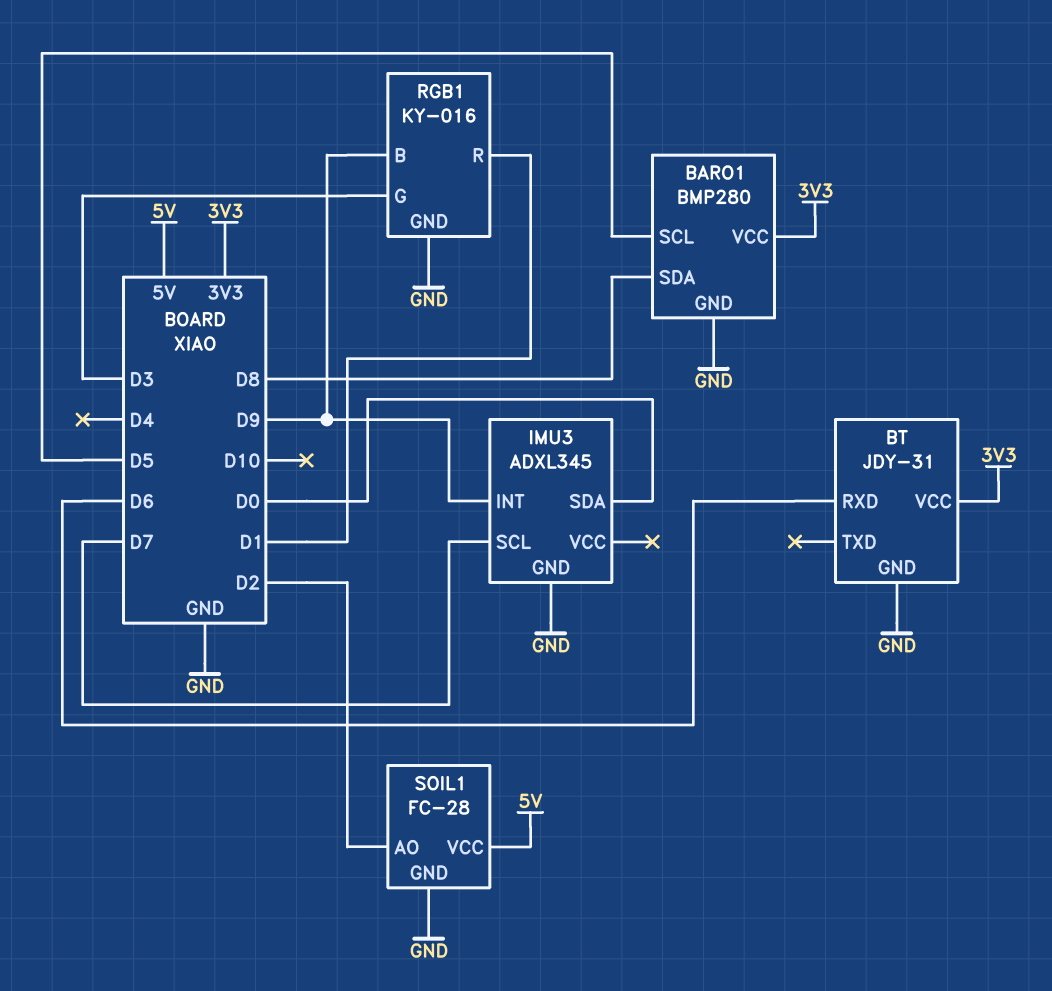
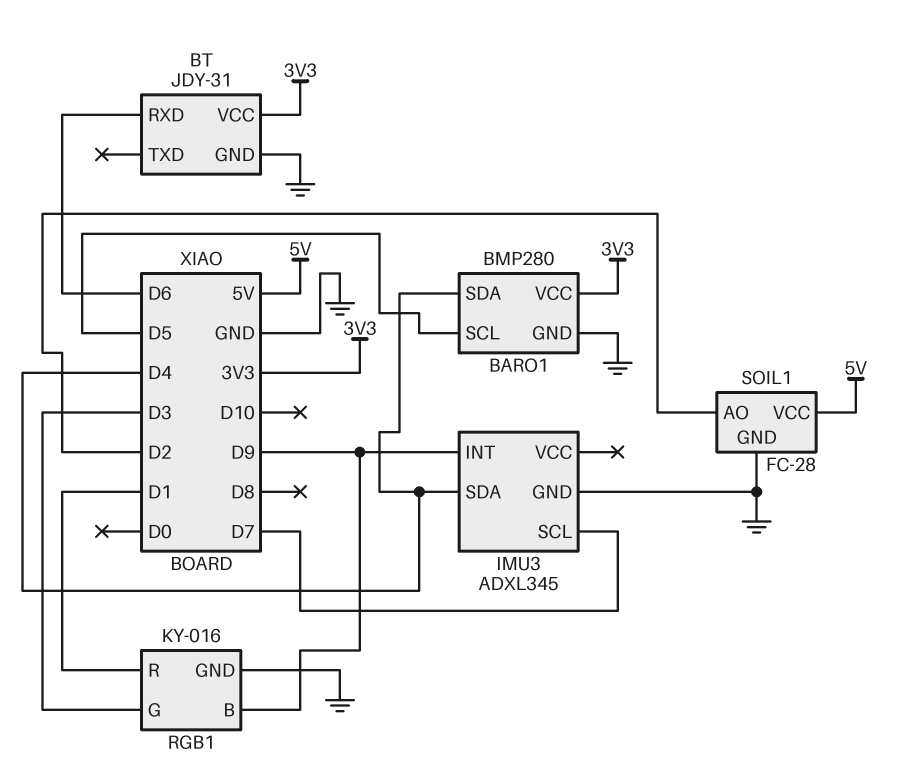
BARO1 pin SDA: D8 -> D4
IMU3 pin SDA: D0 -> D4

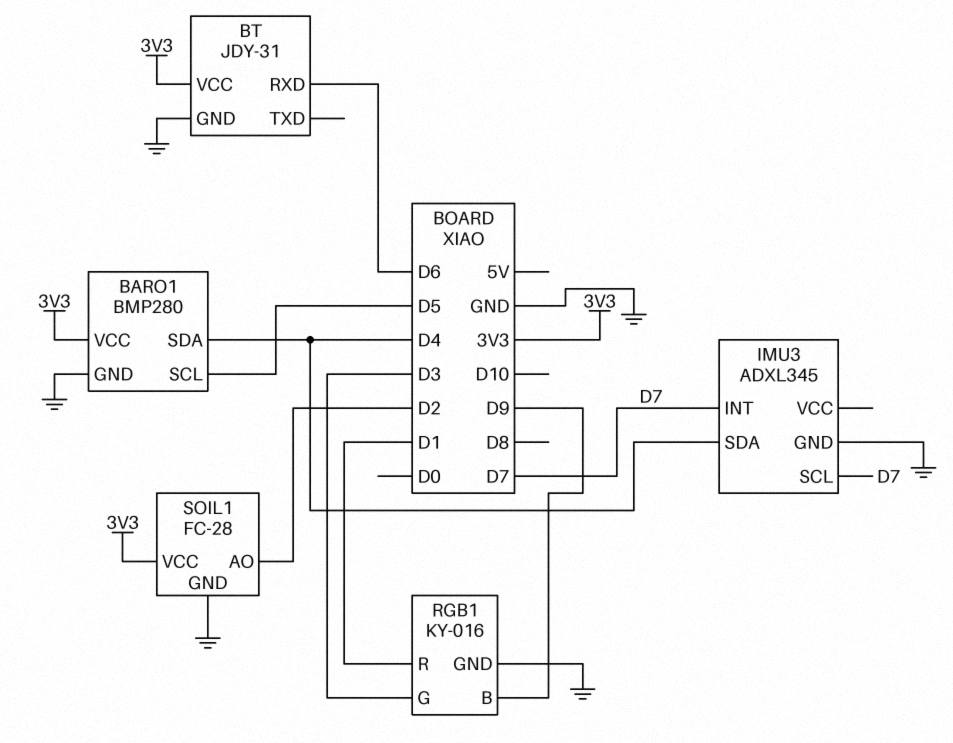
IMU3 pin INT: D9 -> D7
SOIL1 pin VCC: 5V -> 3V3

